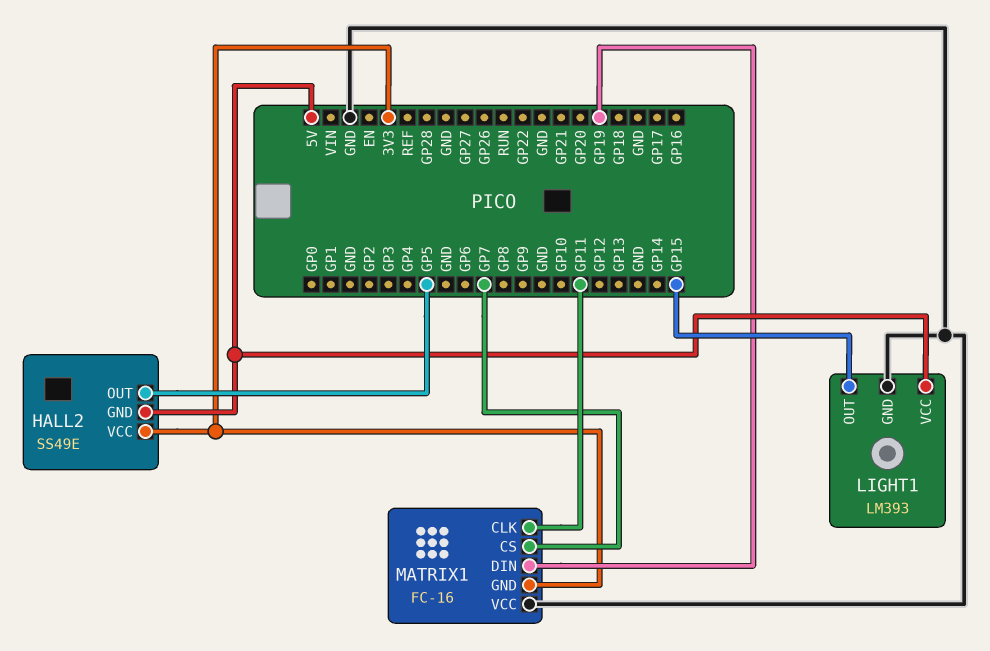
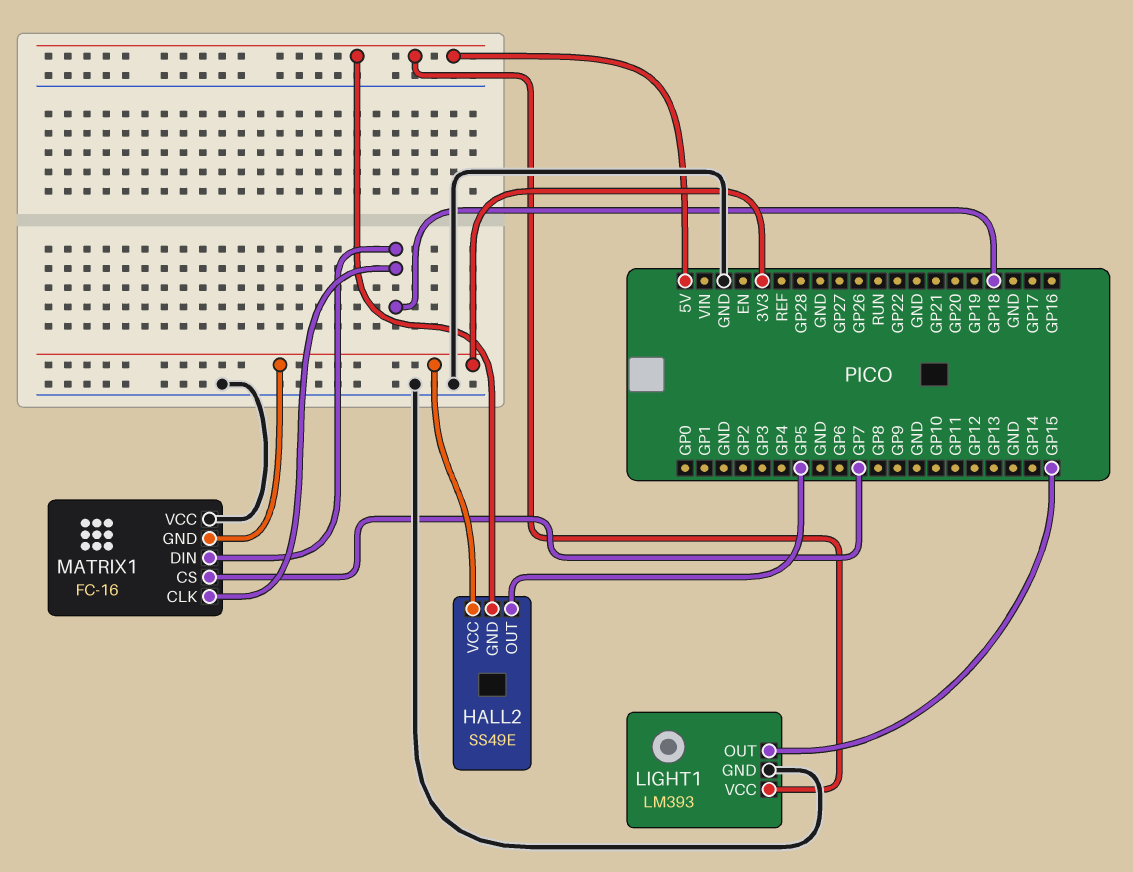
MATRIX1 pin CLK: GP11 -> GP18
MATRIX1 pin DIN: GP19 -> GP18

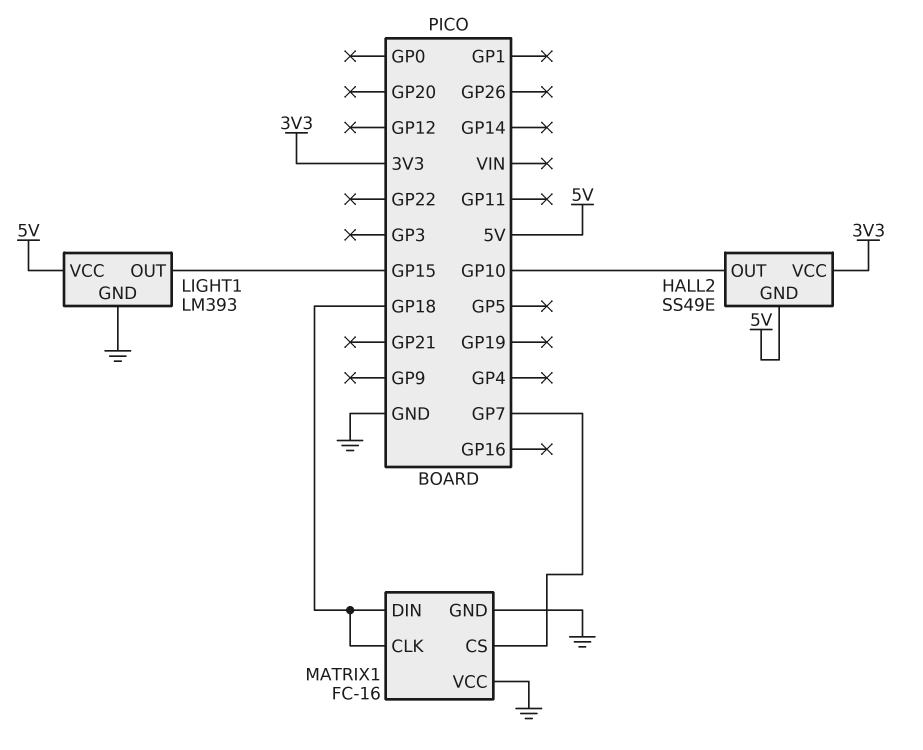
HALL2 pin OUT: GP5 -> GP10
MATRIX1 pin GND: 3V3 -> GND

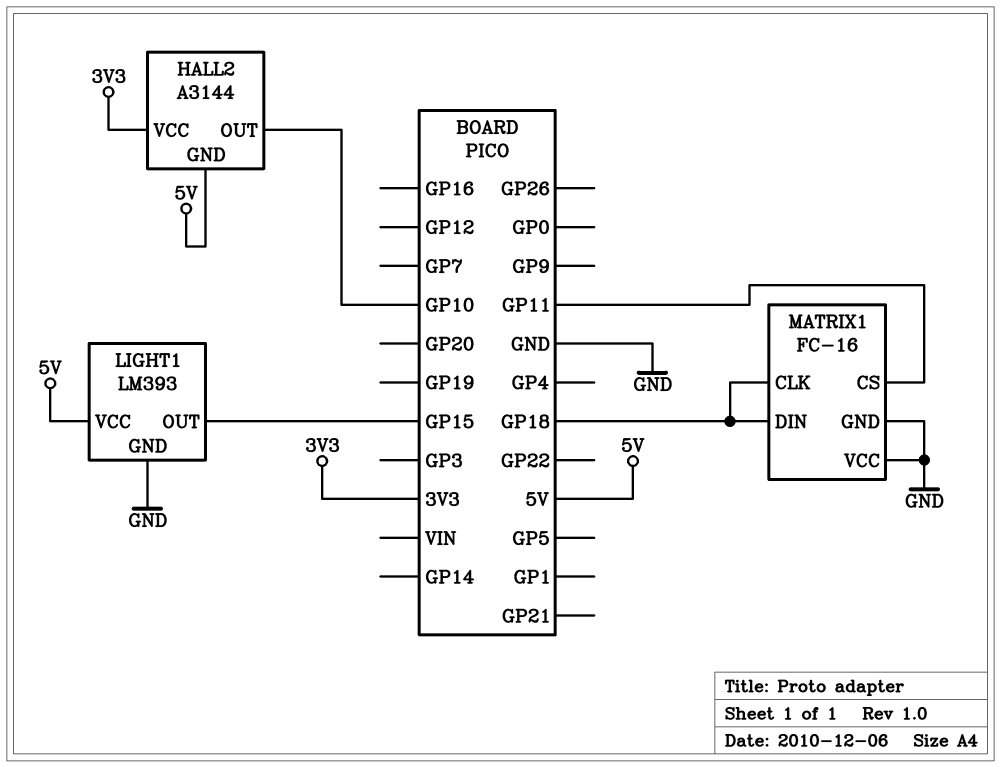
HALL2: SS49E -> A3144
MATRIX1 pin CS: GP7 -> GP11

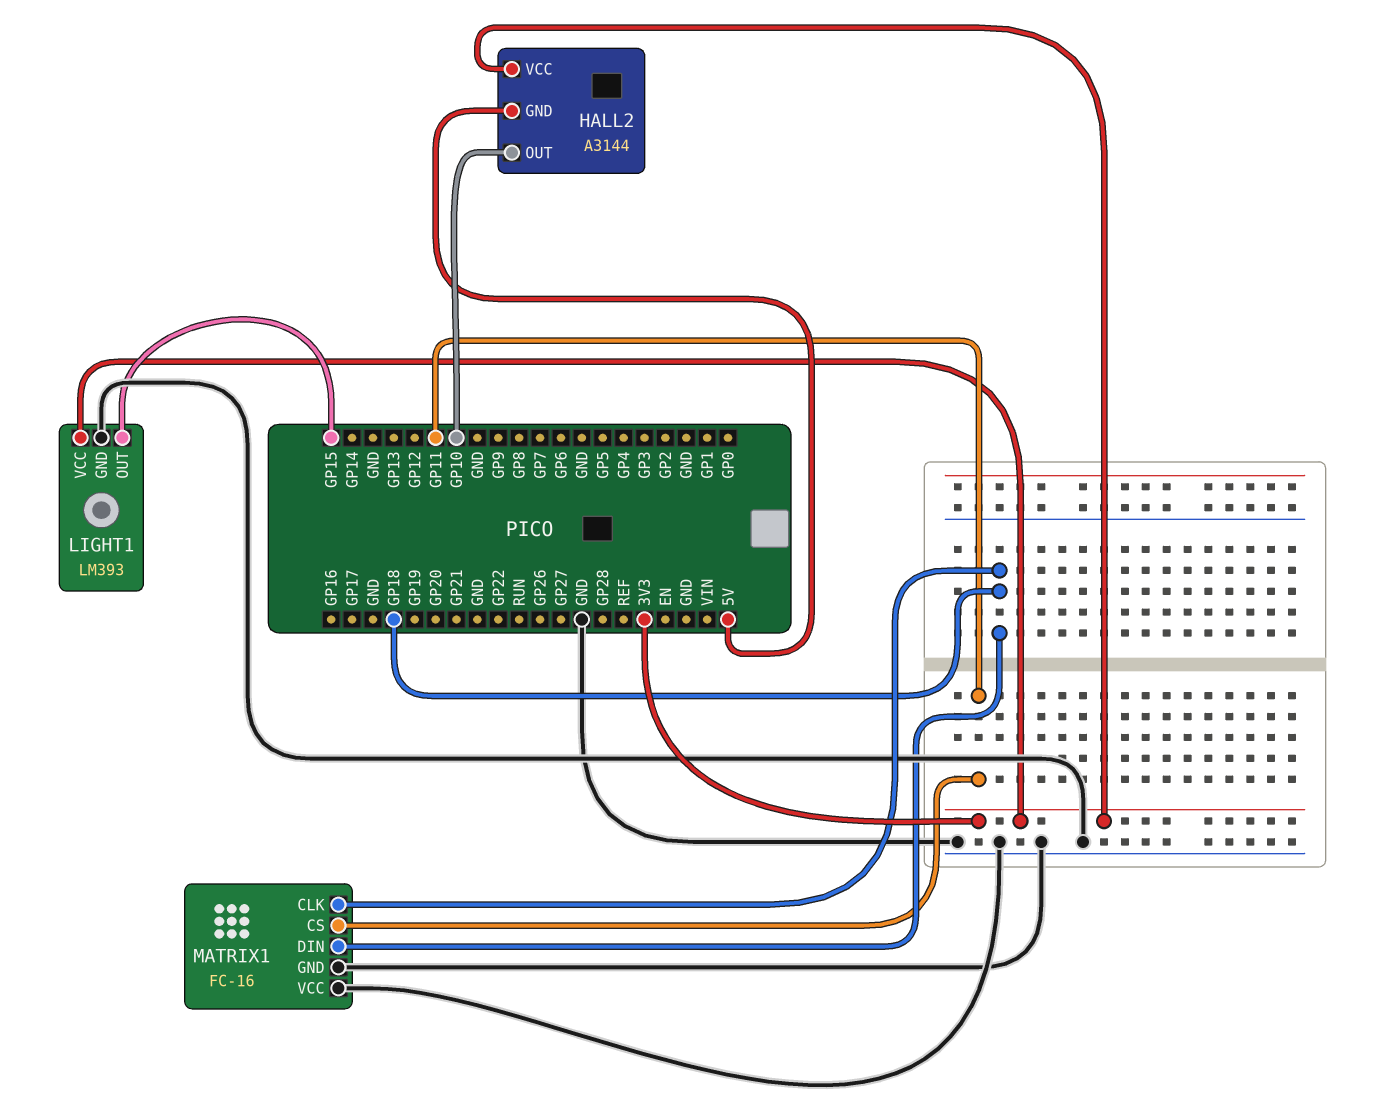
LIGHT1 pin VCC: 5V -> 3V3

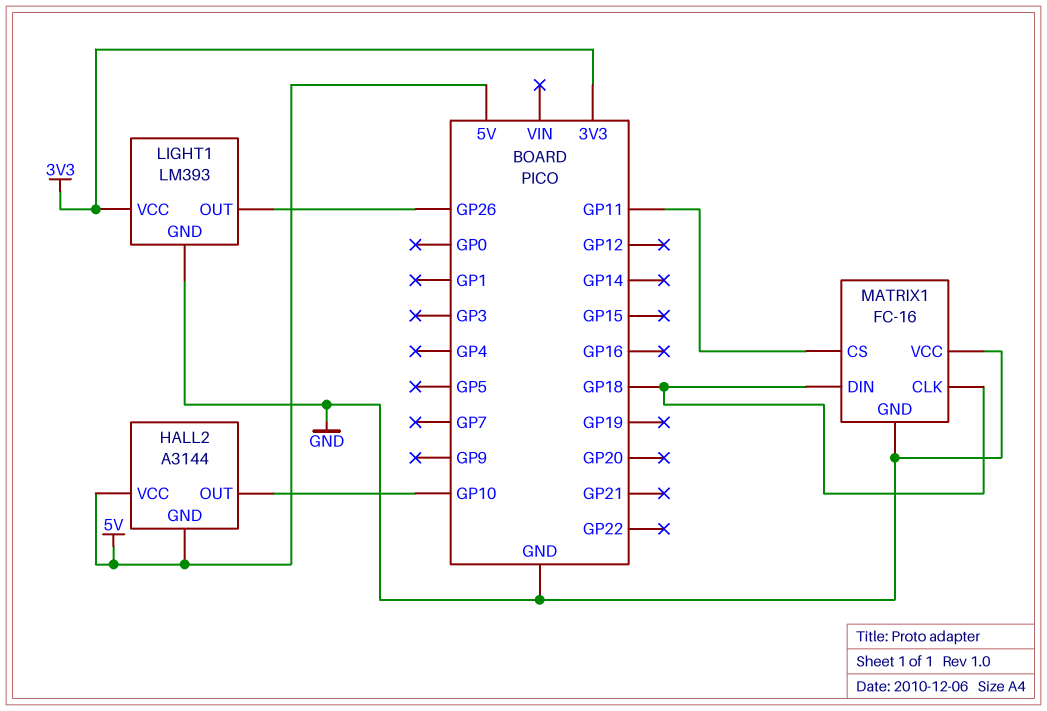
HALL2 pin VCC: 3V3 -> 5V
LIGHT1 pin OUT: GP15 -> GP26

